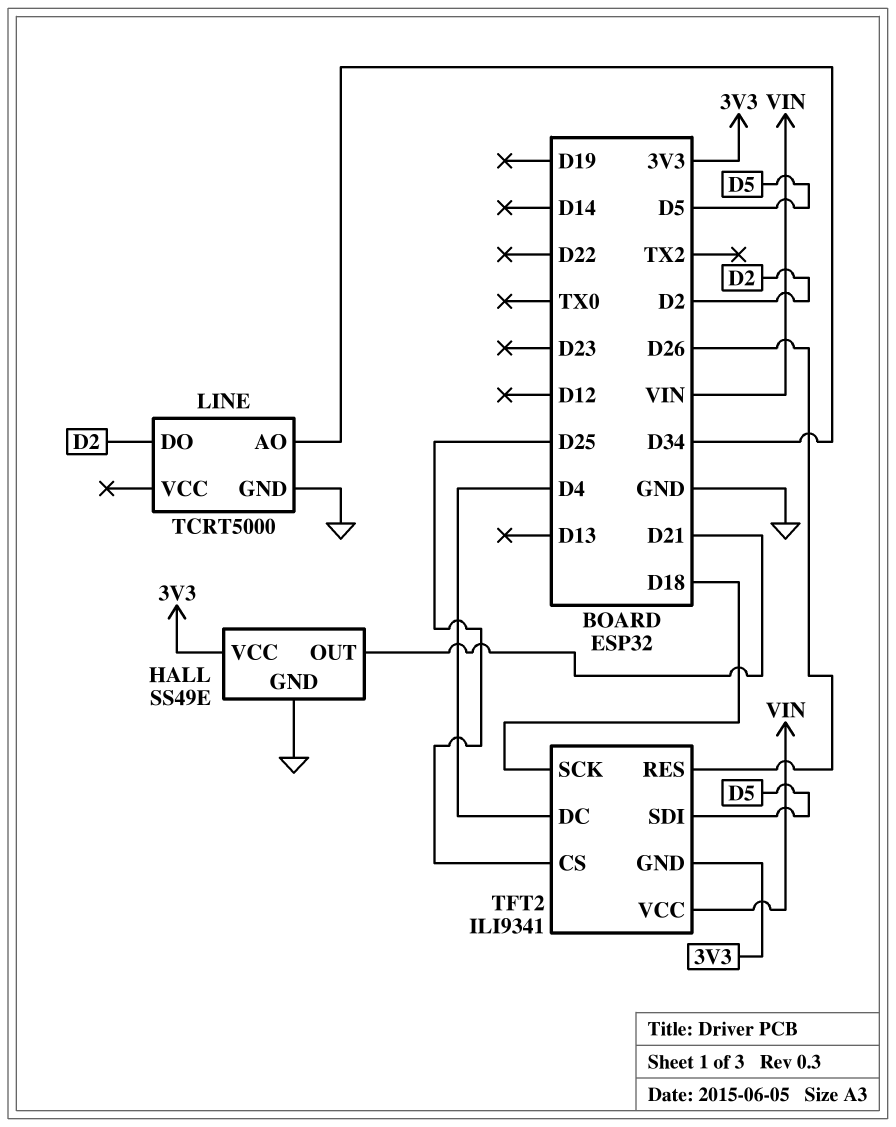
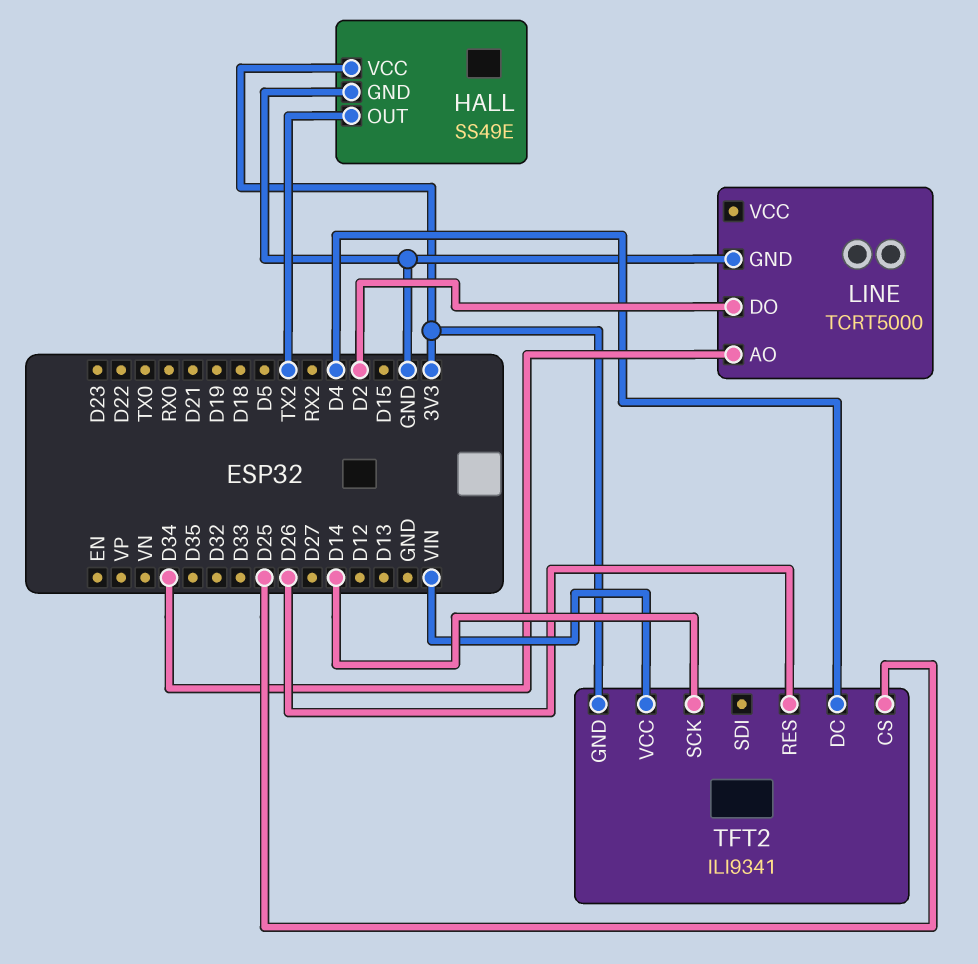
HALL pin OUT: D21 -> TX2
TFT2 pin SCK: D18 -> D14
TFT2 pin SDI: D5 -> none

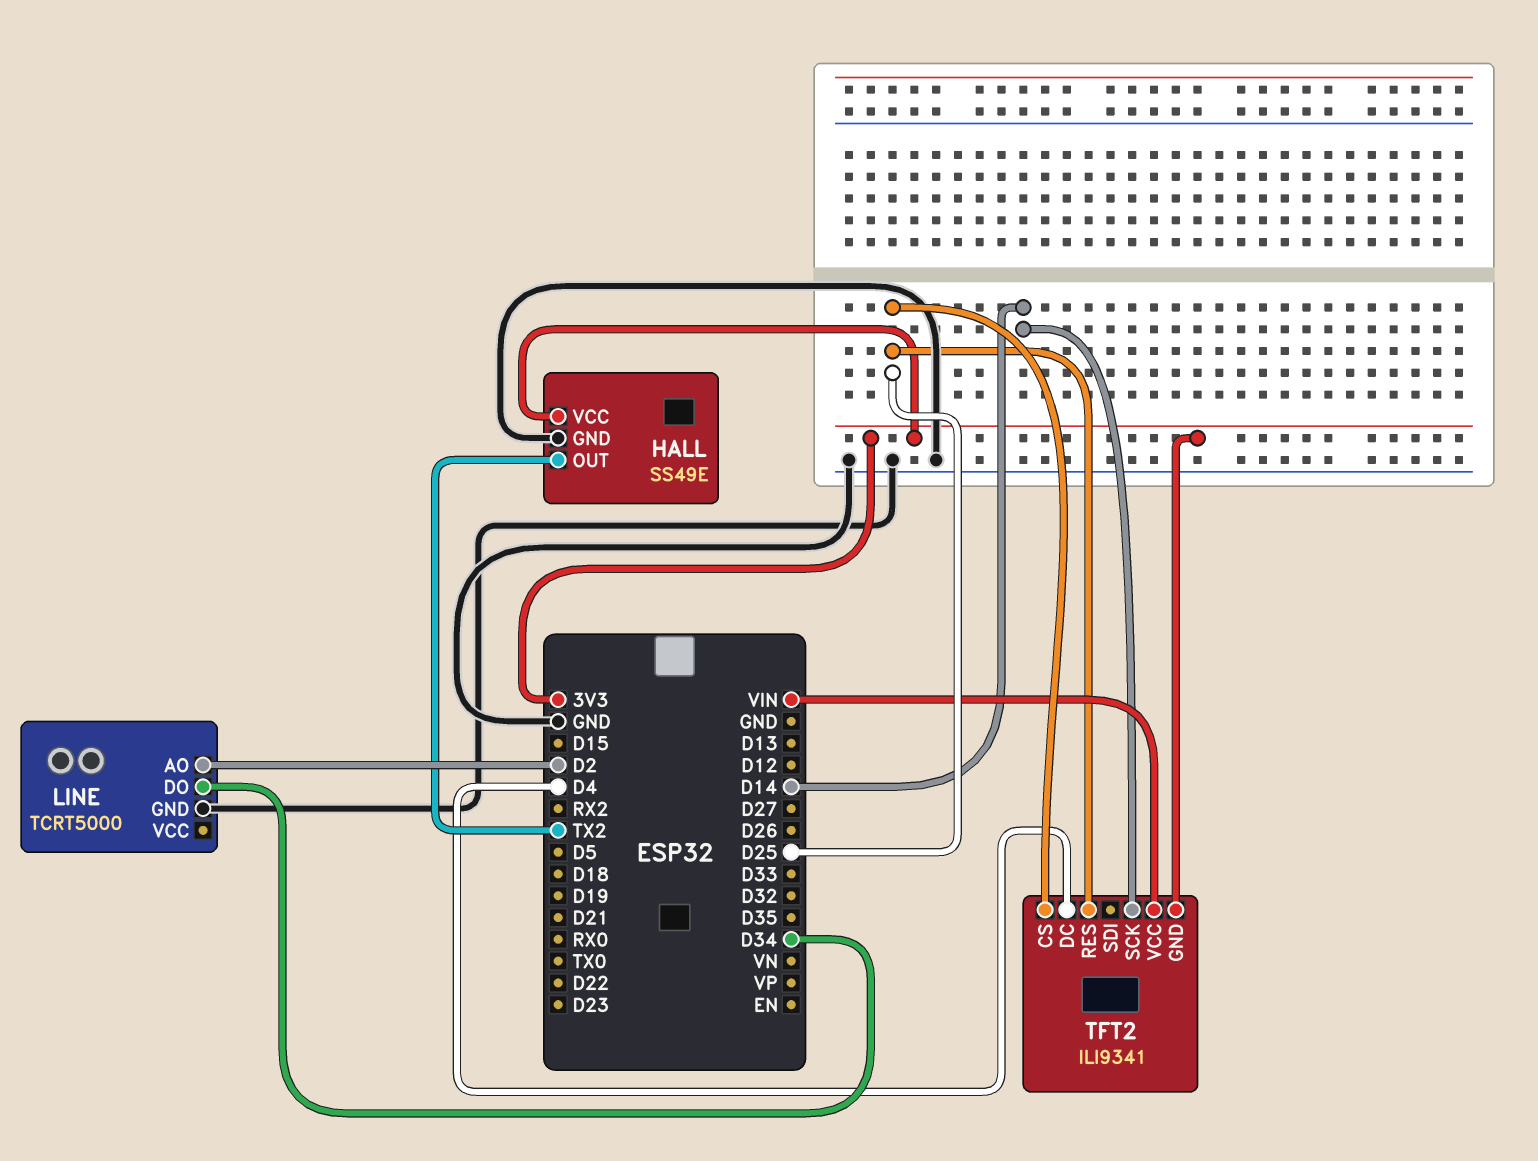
LINE pin AO: D34 -> D2
LINE pin DO: D2 -> D34
TFT2 pin RES: D26 -> D25

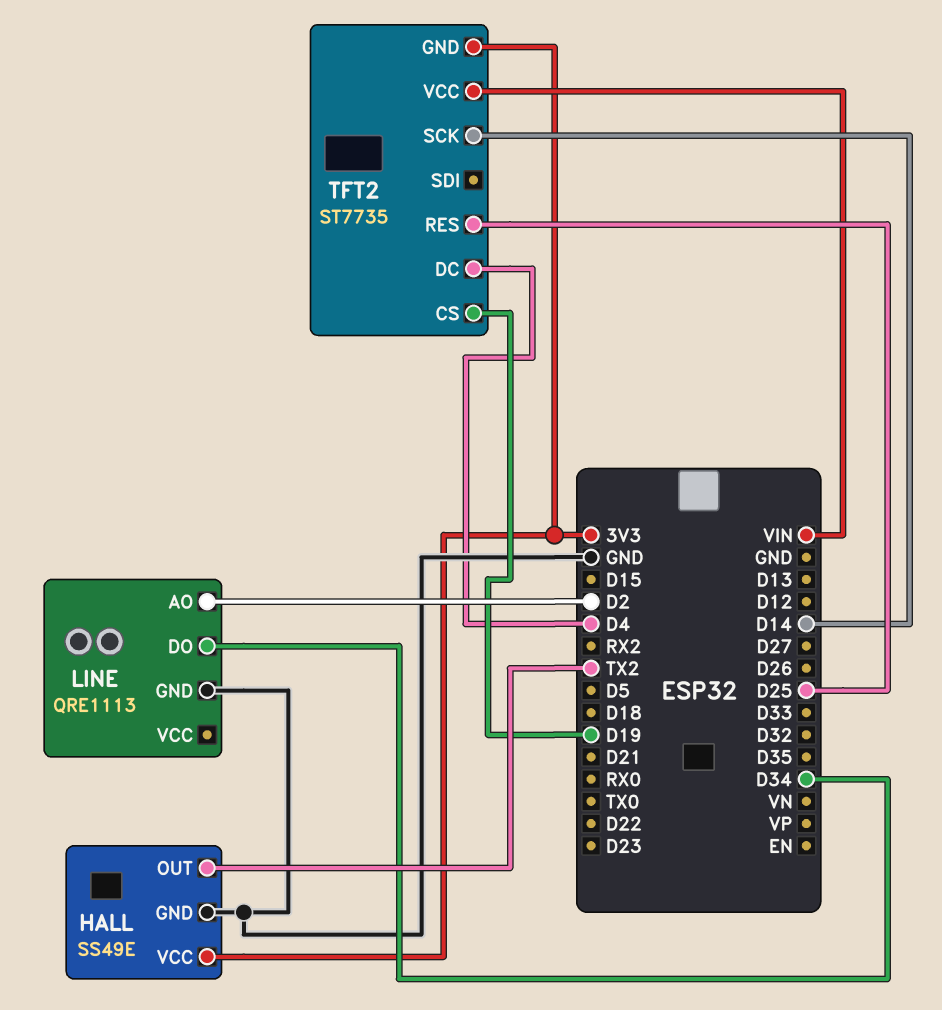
LINE: TCRT5000 -> QRE1113
TFT2: ILI9341 -> ST7735
TFT2 pin CS: D25 -> D19

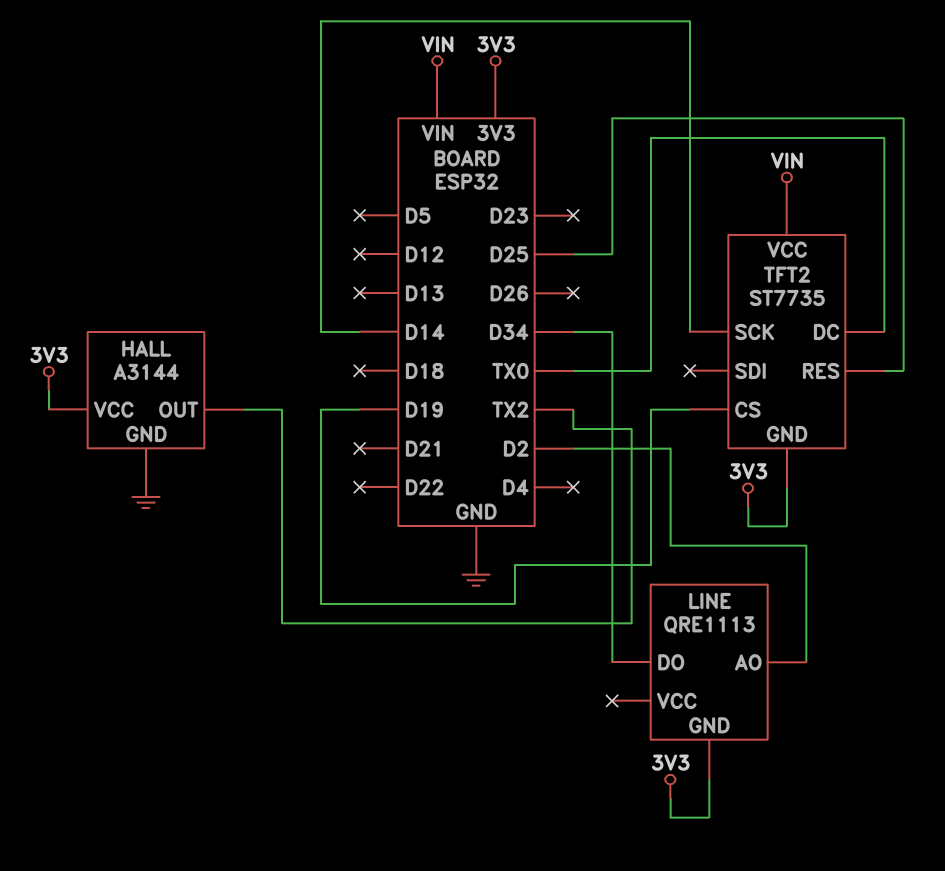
HALL: SS49E -> A3144
LINE pin GND: GND -> 3V3
TFT2 pin DC: D4 -> TX0

